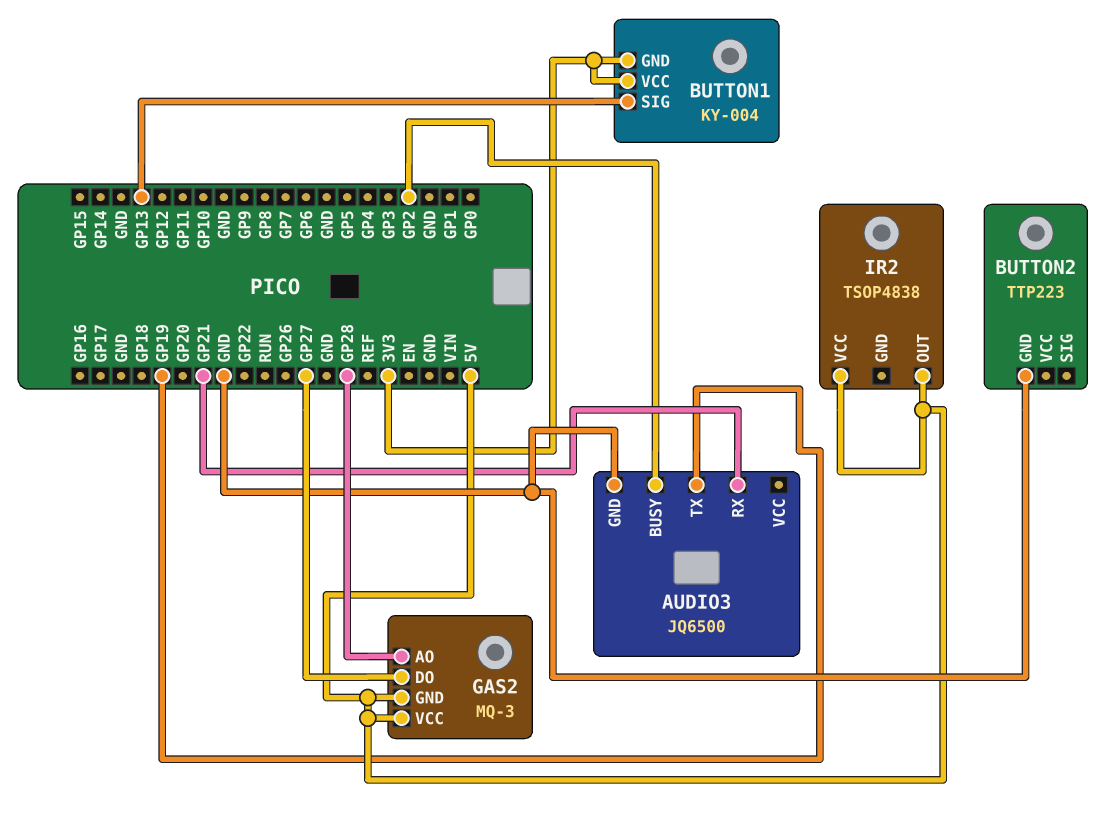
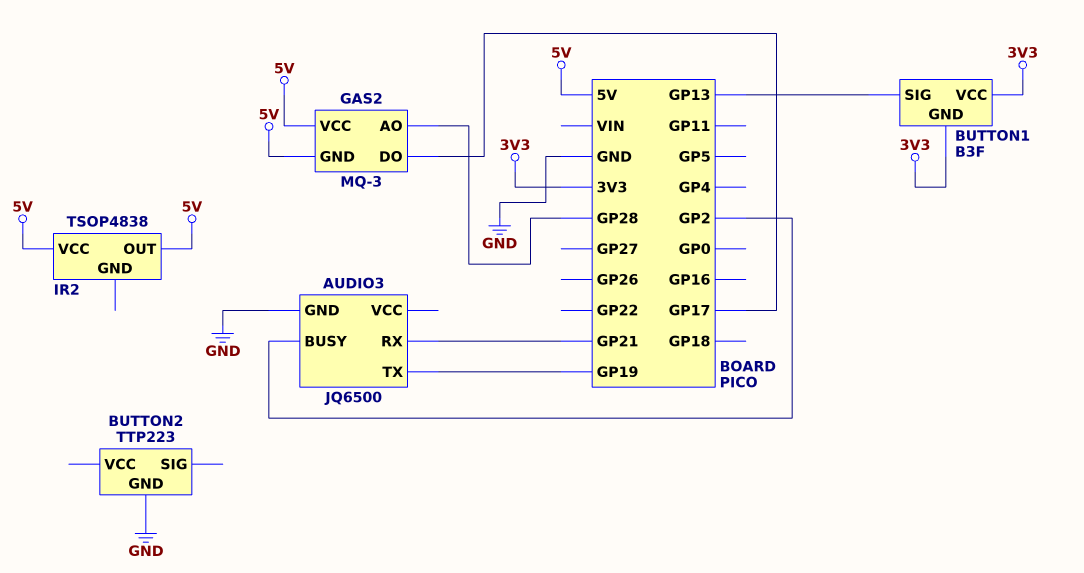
BUTTON1: KY-004 -> B3F
GAS2 pin DO: GP27 -> GP17

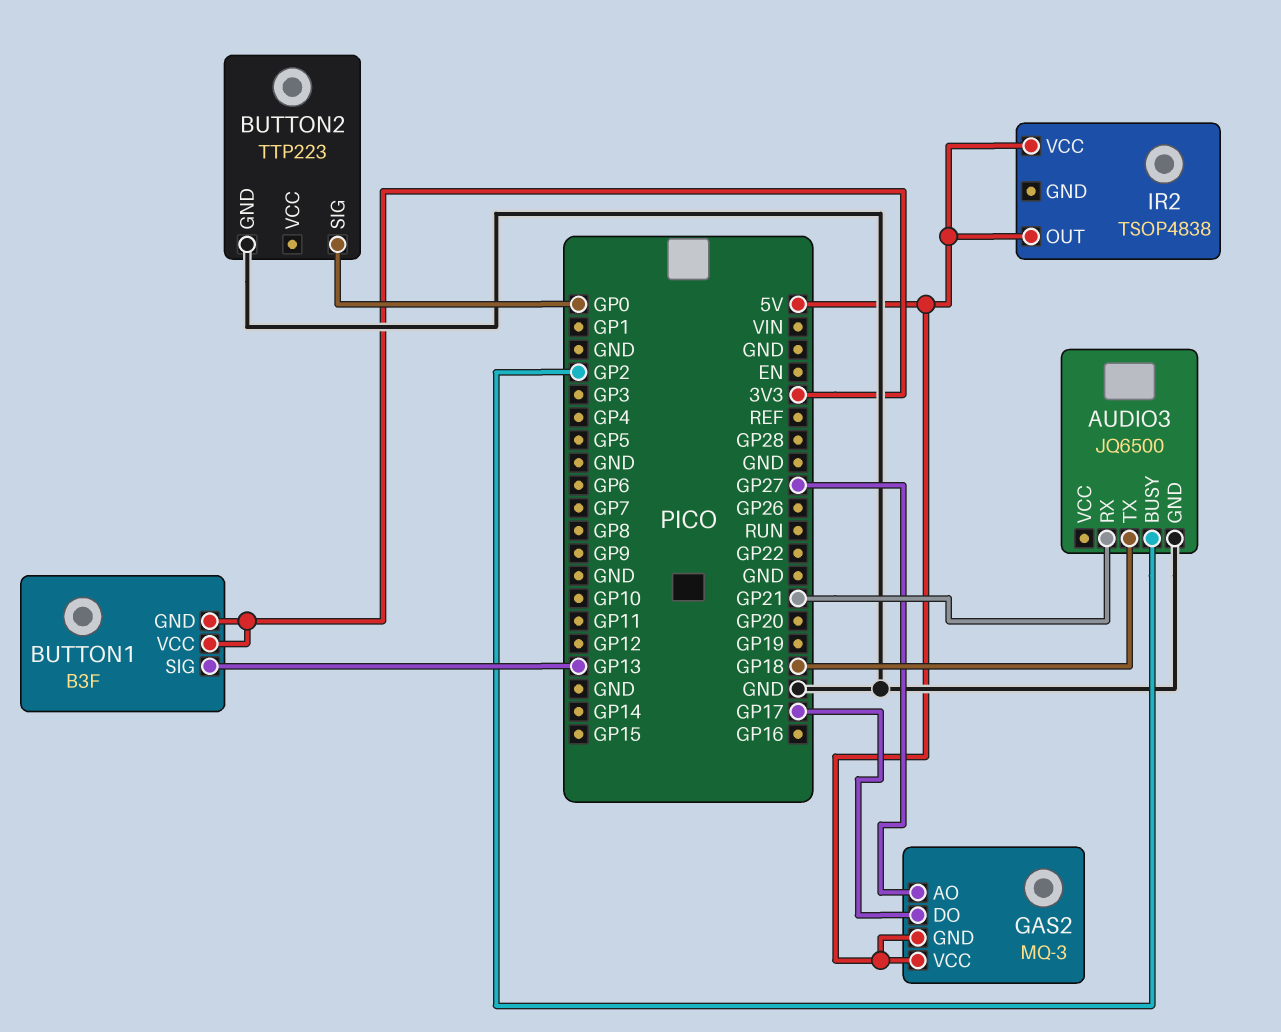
AUDIO3 pin TX: GP19 -> GP18
BUTTON2 pin SIG: none -> GP0
GAS2 pin AO: GP28 -> GP27

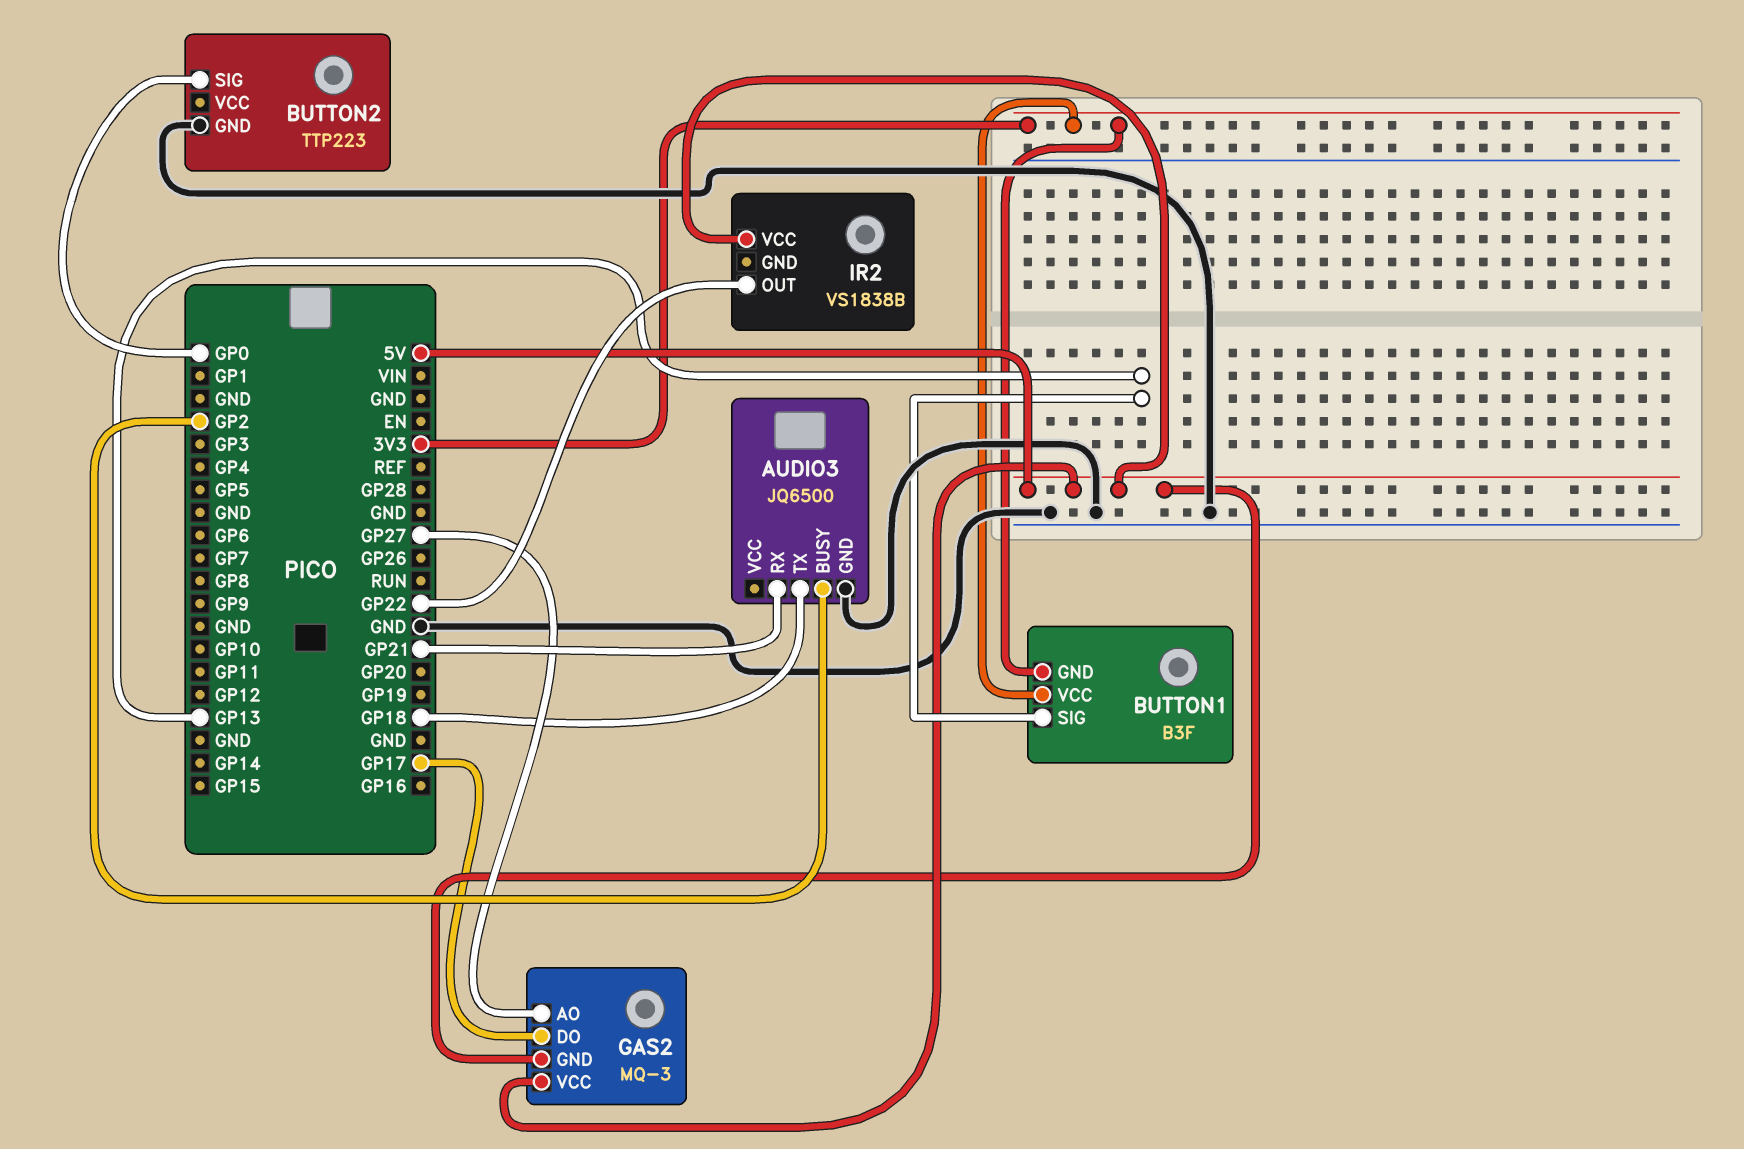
IR2: TSOP4838 -> VS1838B
IR2 pin OUT: 5V -> GP22

